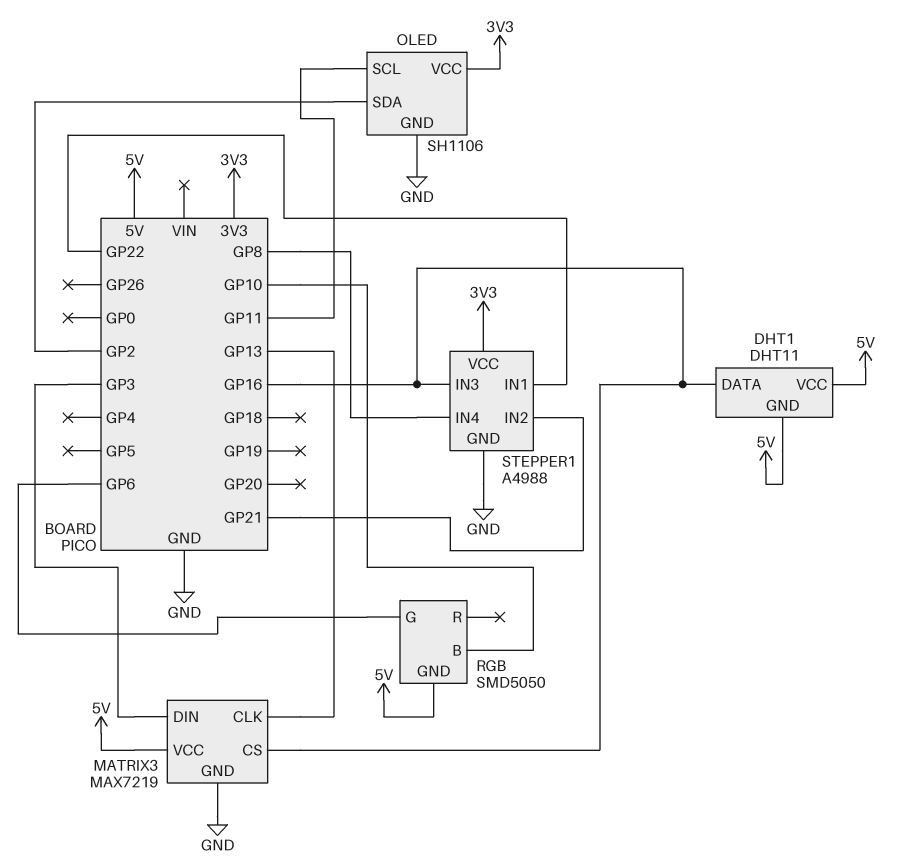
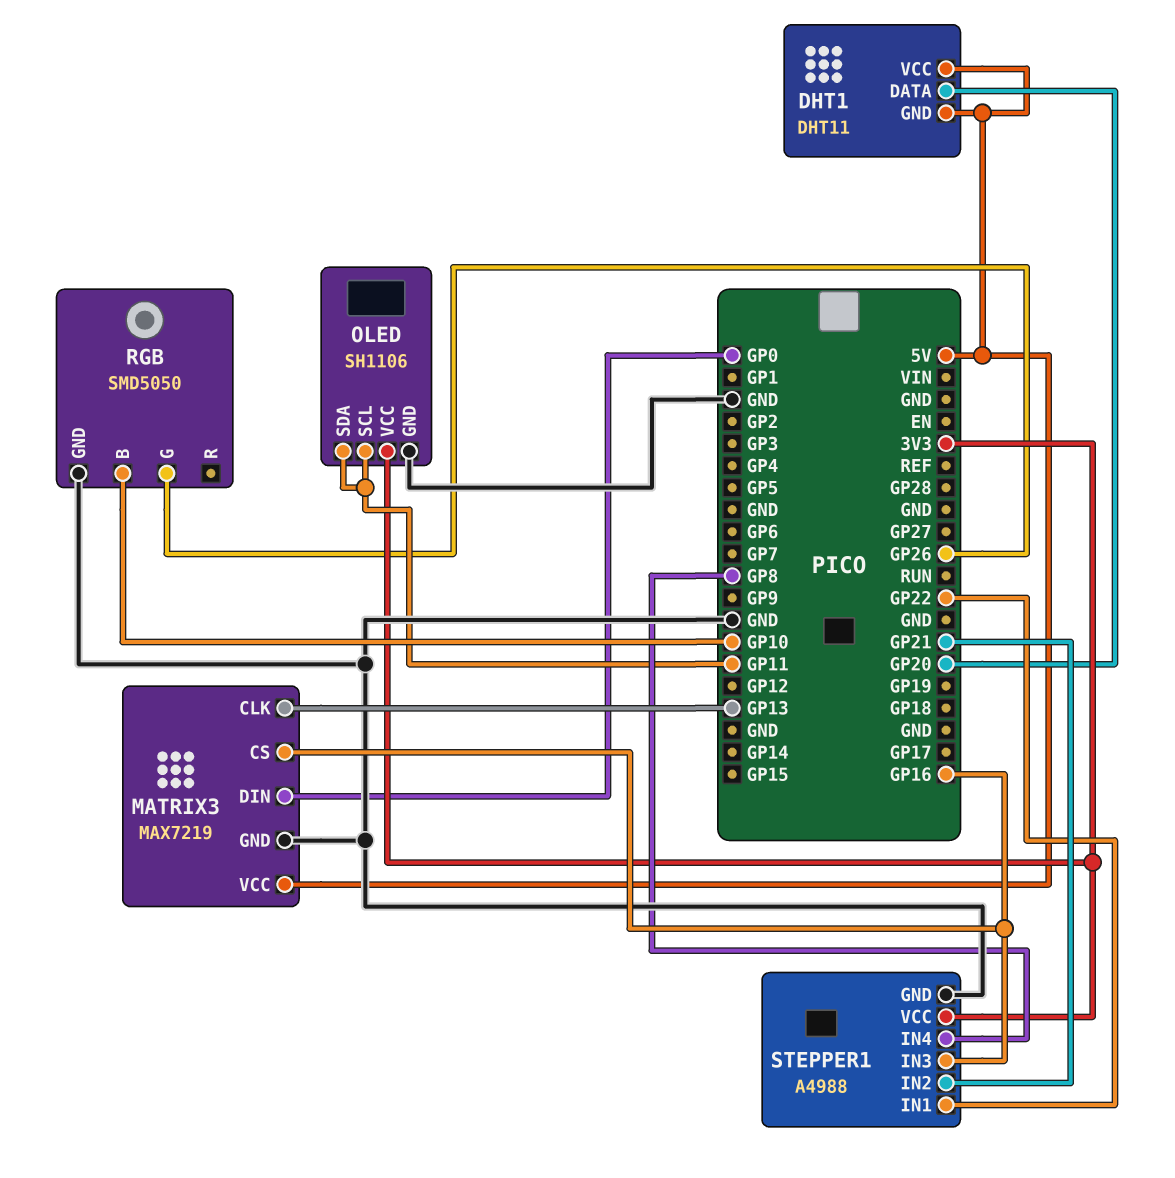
DHT1 pin DATA: GP16 -> GP20
MATRIX3 pin DIN: GP3 -> GP0
OLED pin SDA: GP2 -> GP11
RGB pin G: GP6 -> GP26
RGB pin GND: 5V -> GND

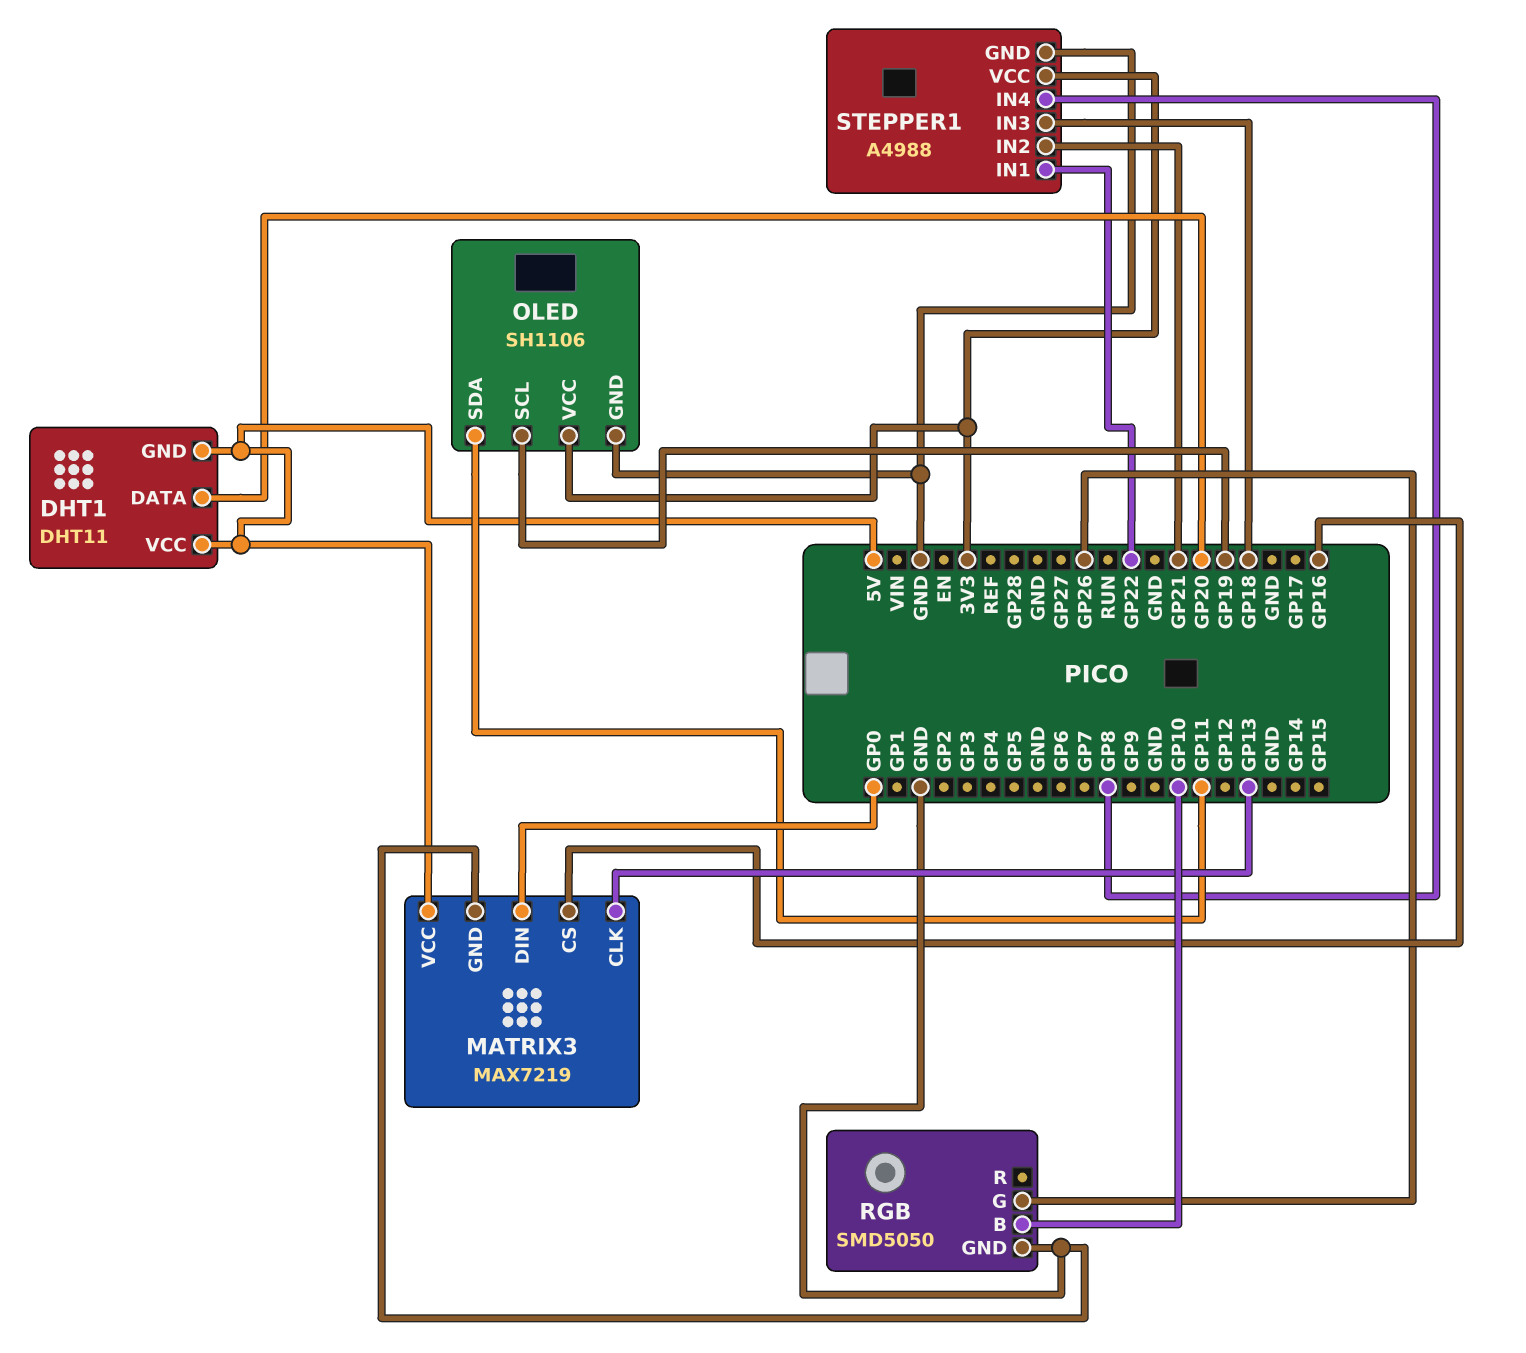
OLED pin SCL: GP11 -> GP19
STEPPER1 pin IN3: GP16 -> GP18

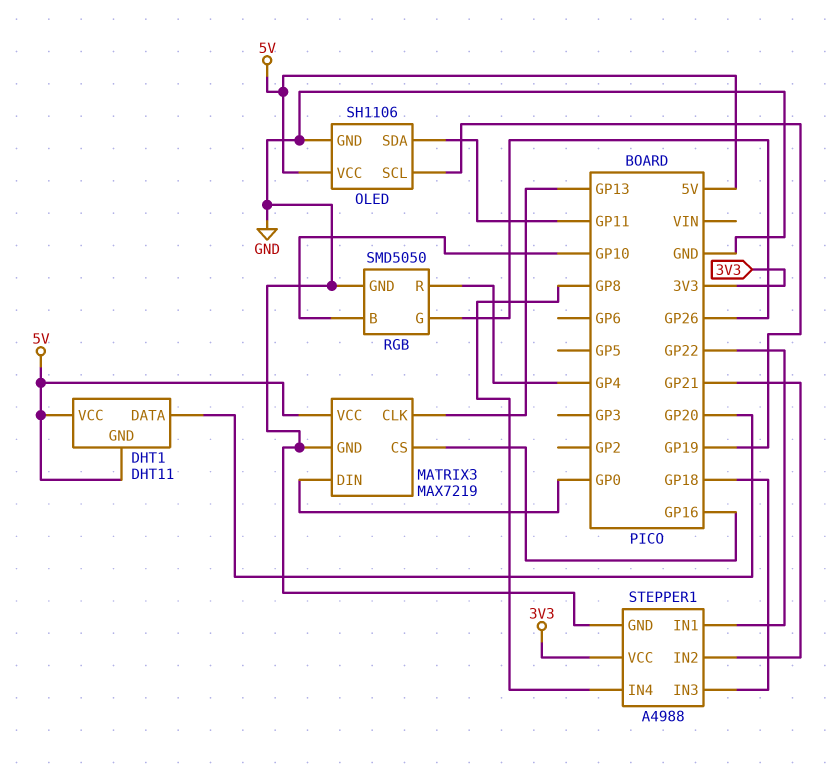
OLED pin VCC: 3V3 -> 5V
RGB pin R: none -> GP4

